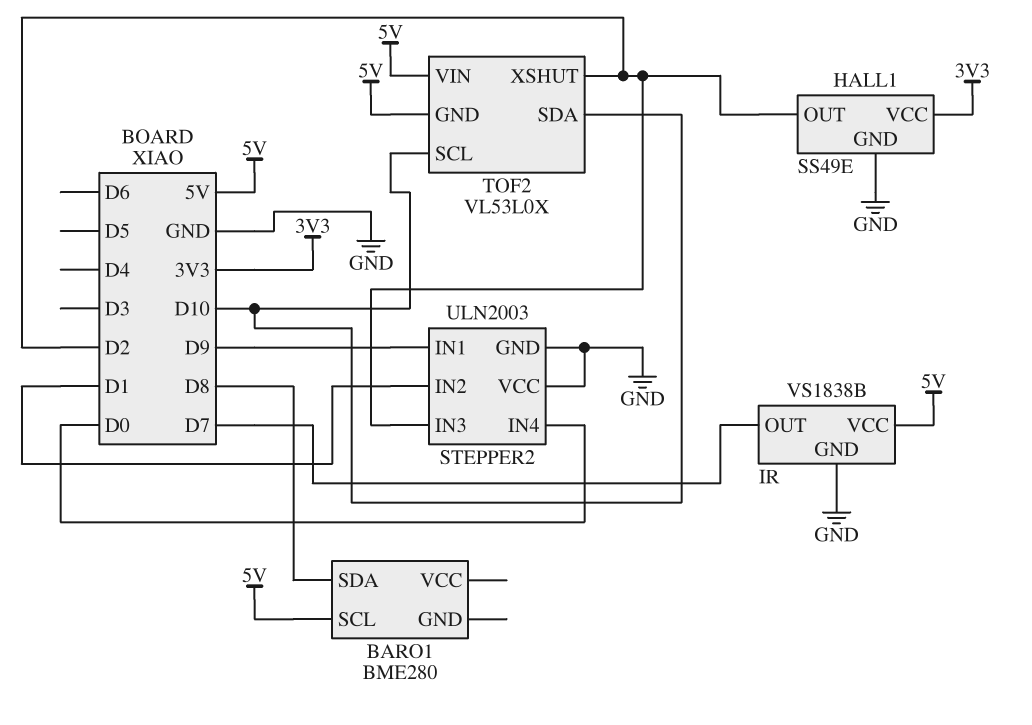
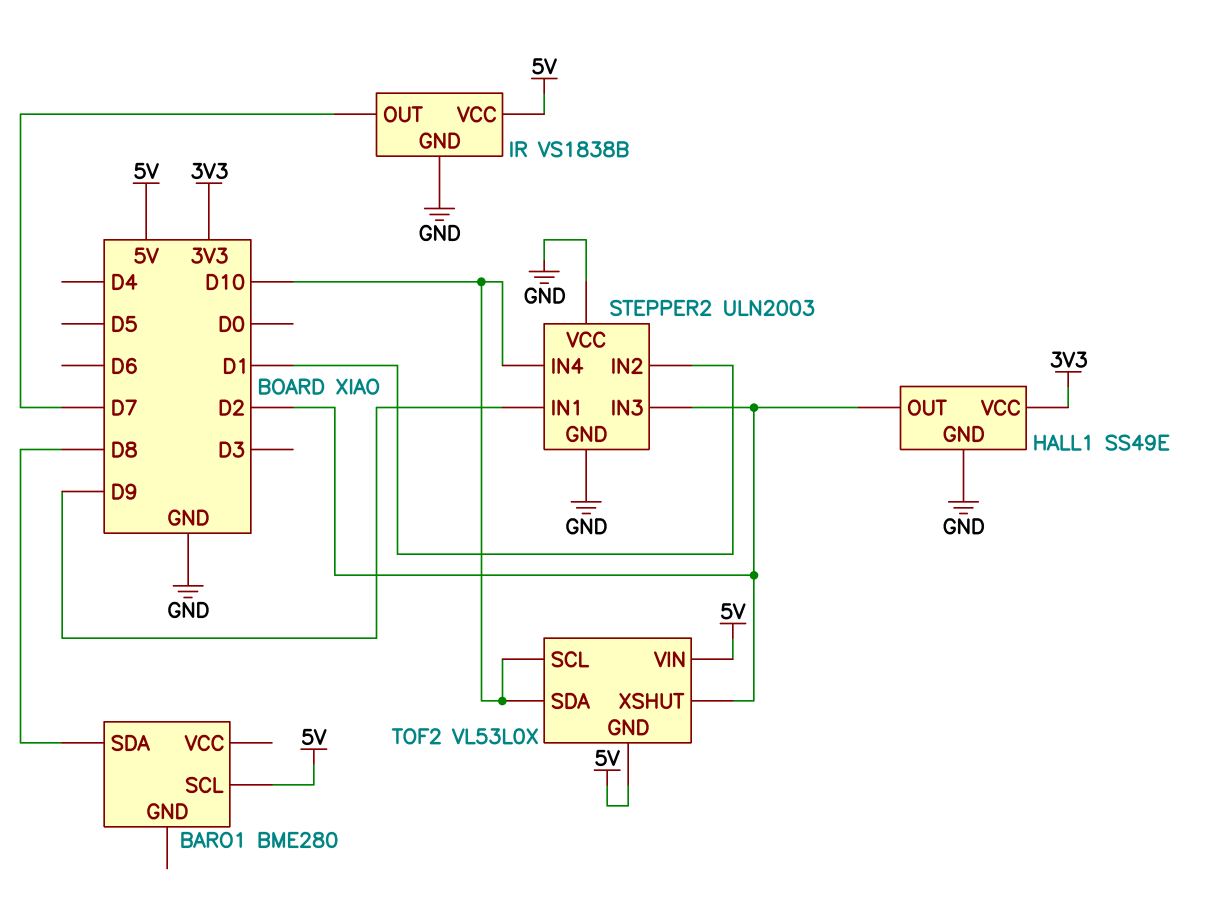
STEPPER2 pin IN4: D0 -> D10

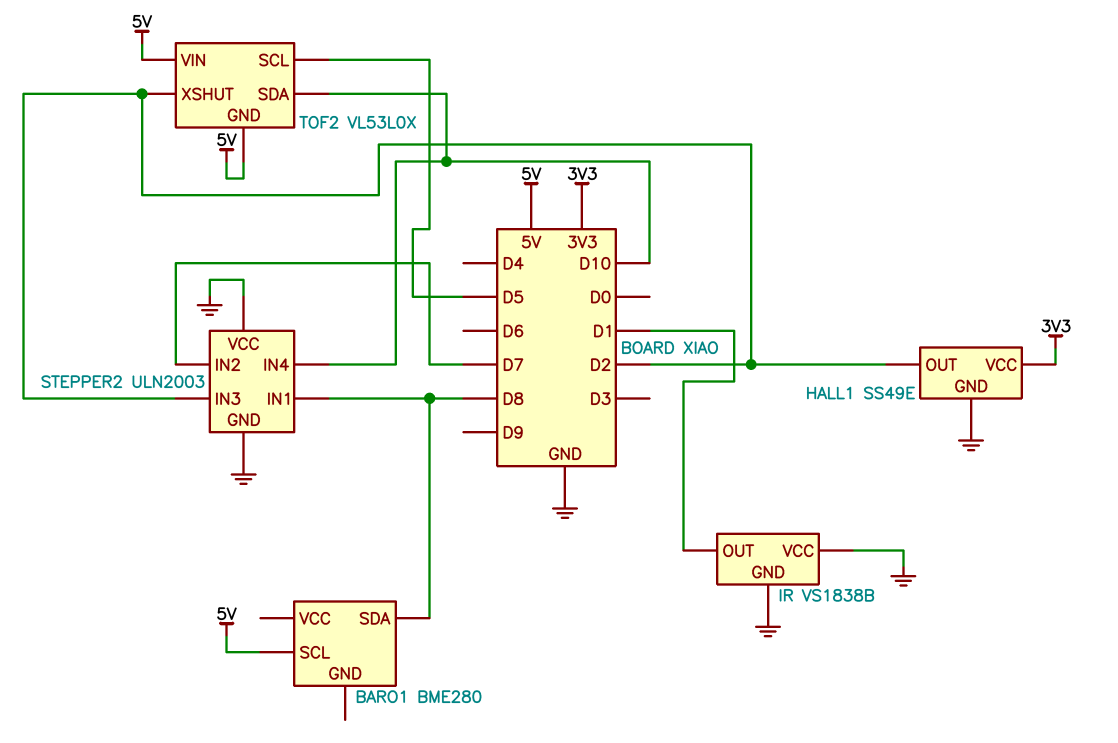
IR pin OUT: D7 -> D1
IR pin VCC: 5V -> GND
STEPPER2 pin IN1: D9 -> D8
STEPPER2 pin IN2: D1 -> D7
TOF2 pin SCL: D10 -> D5

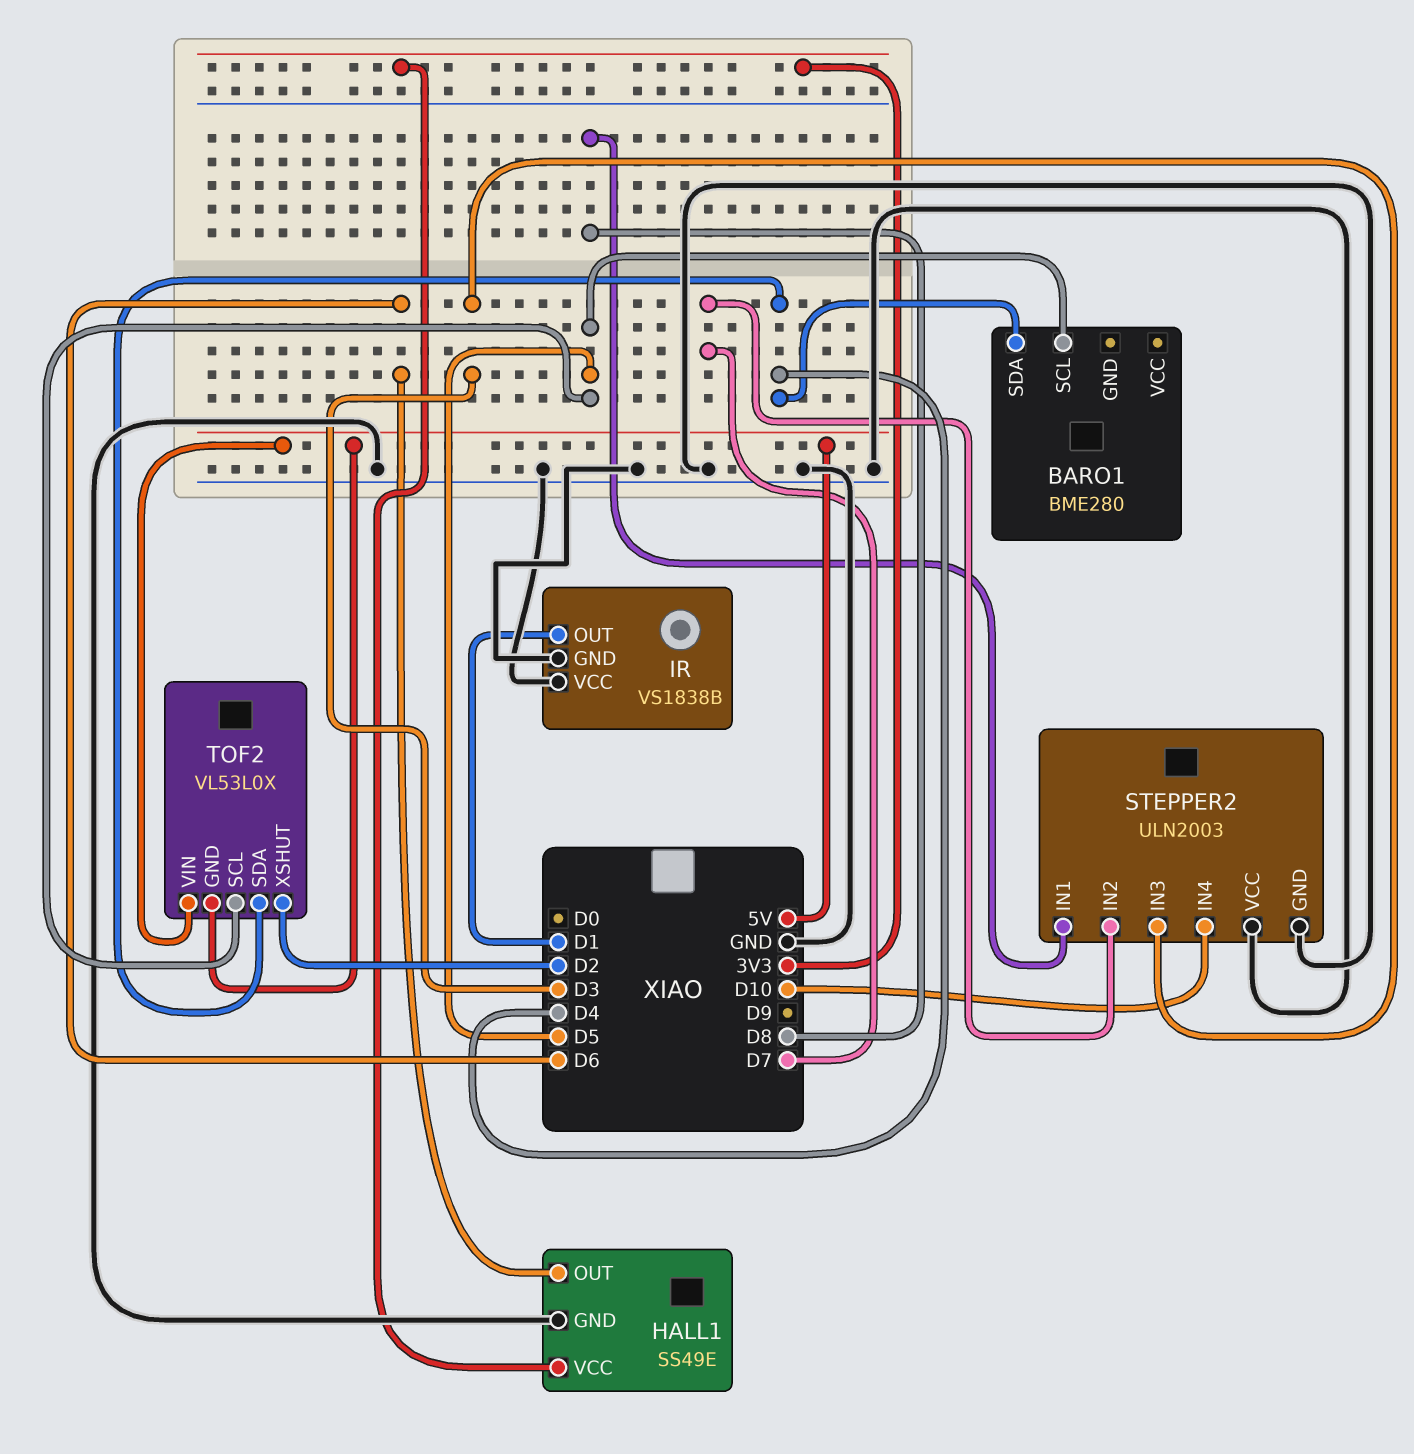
BARO1 pin SCL: 5V -> D5
BARO1 pin SDA: D8 -> D4
HALL1 pin OUT: D2 -> D6
STEPPER2 pin IN3: D2 -> D3
TOF2 pin SDA: D10 -> D4

